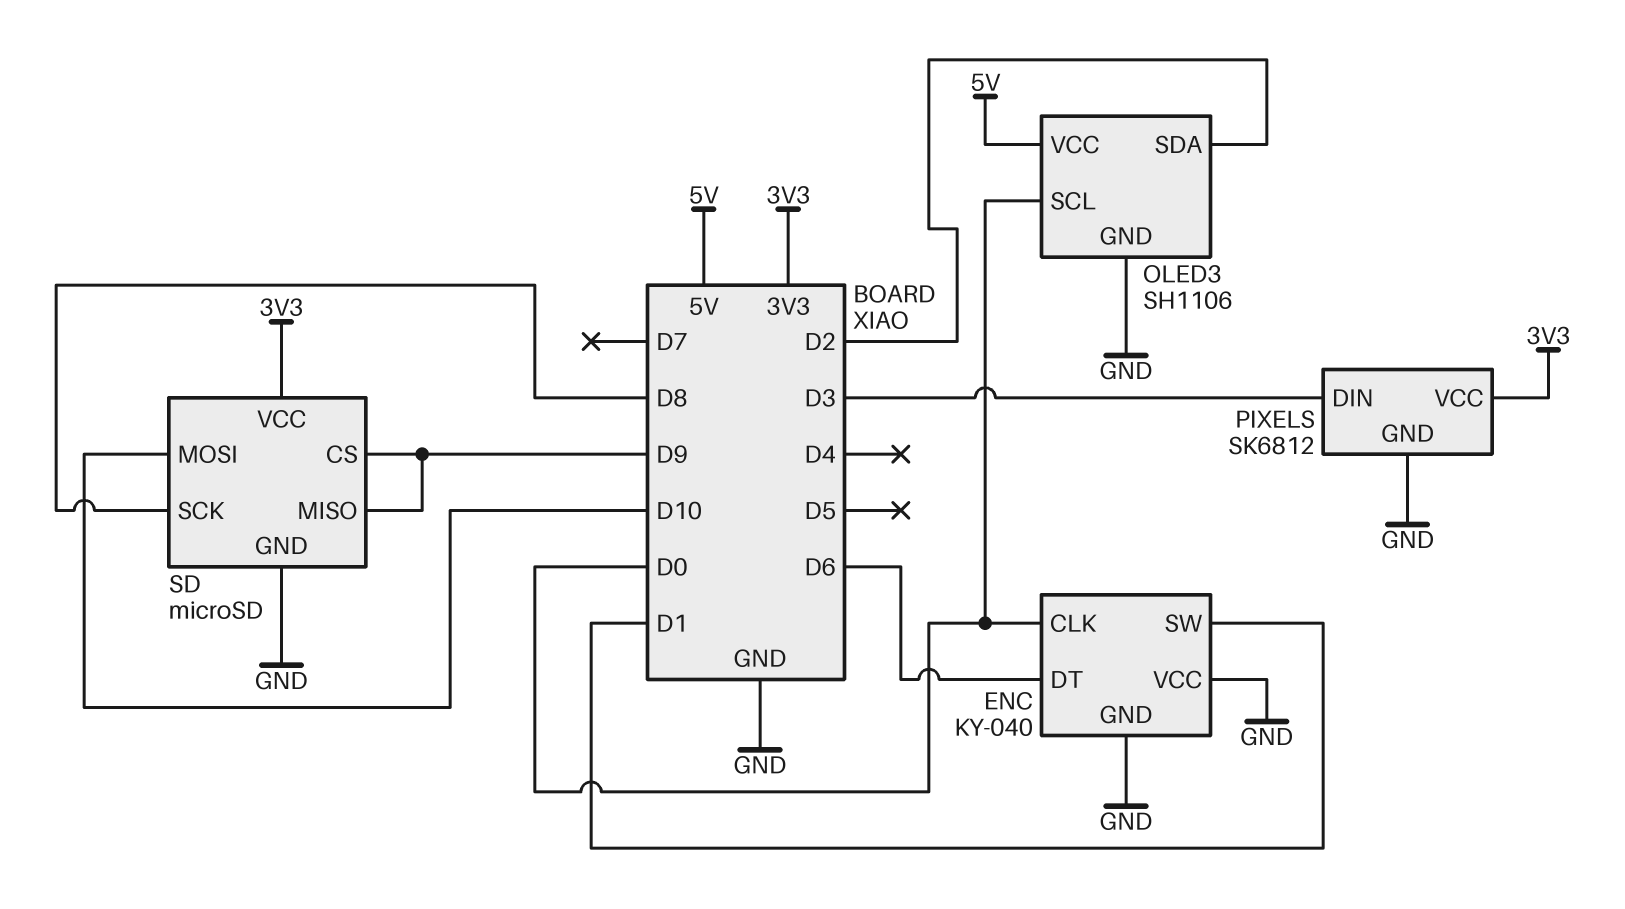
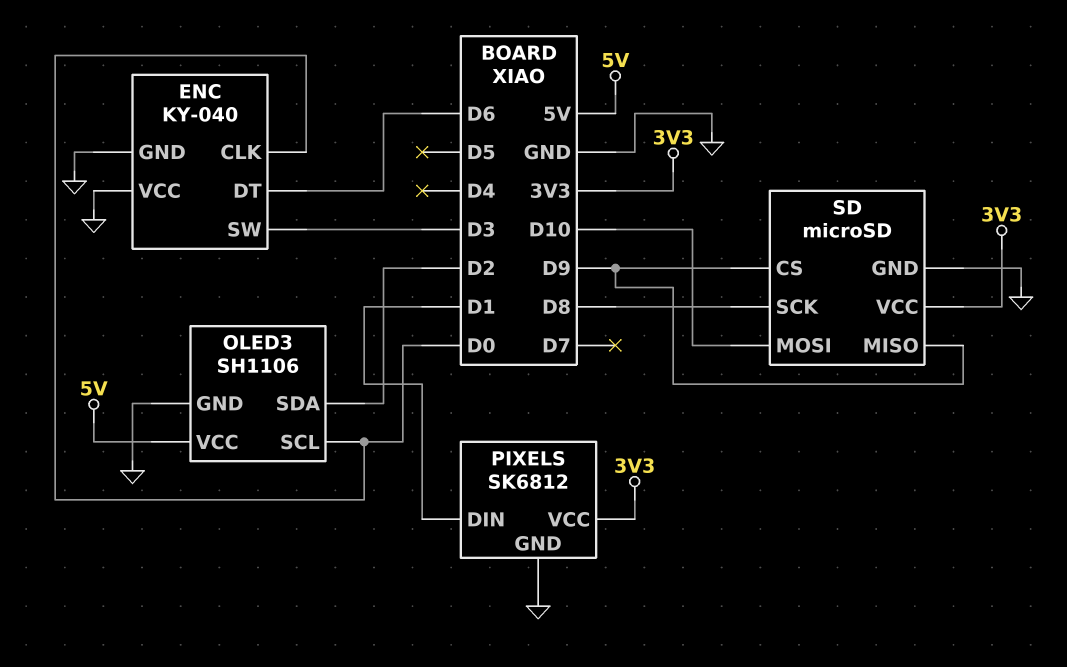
ENC pin SW: D1 -> D3
PIXELS pin DIN: D3 -> D1

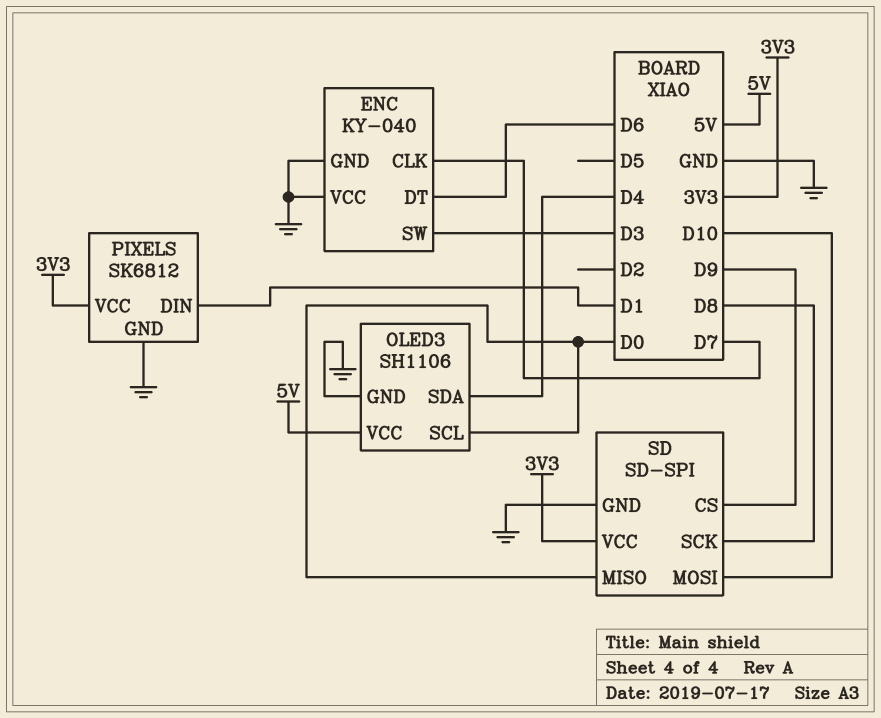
ENC pin CLK: D0 -> D7
OLED3 pin SDA: D2 -> D4
SD: microSD -> SD-SPI
SD pin MISO: D9 -> D0

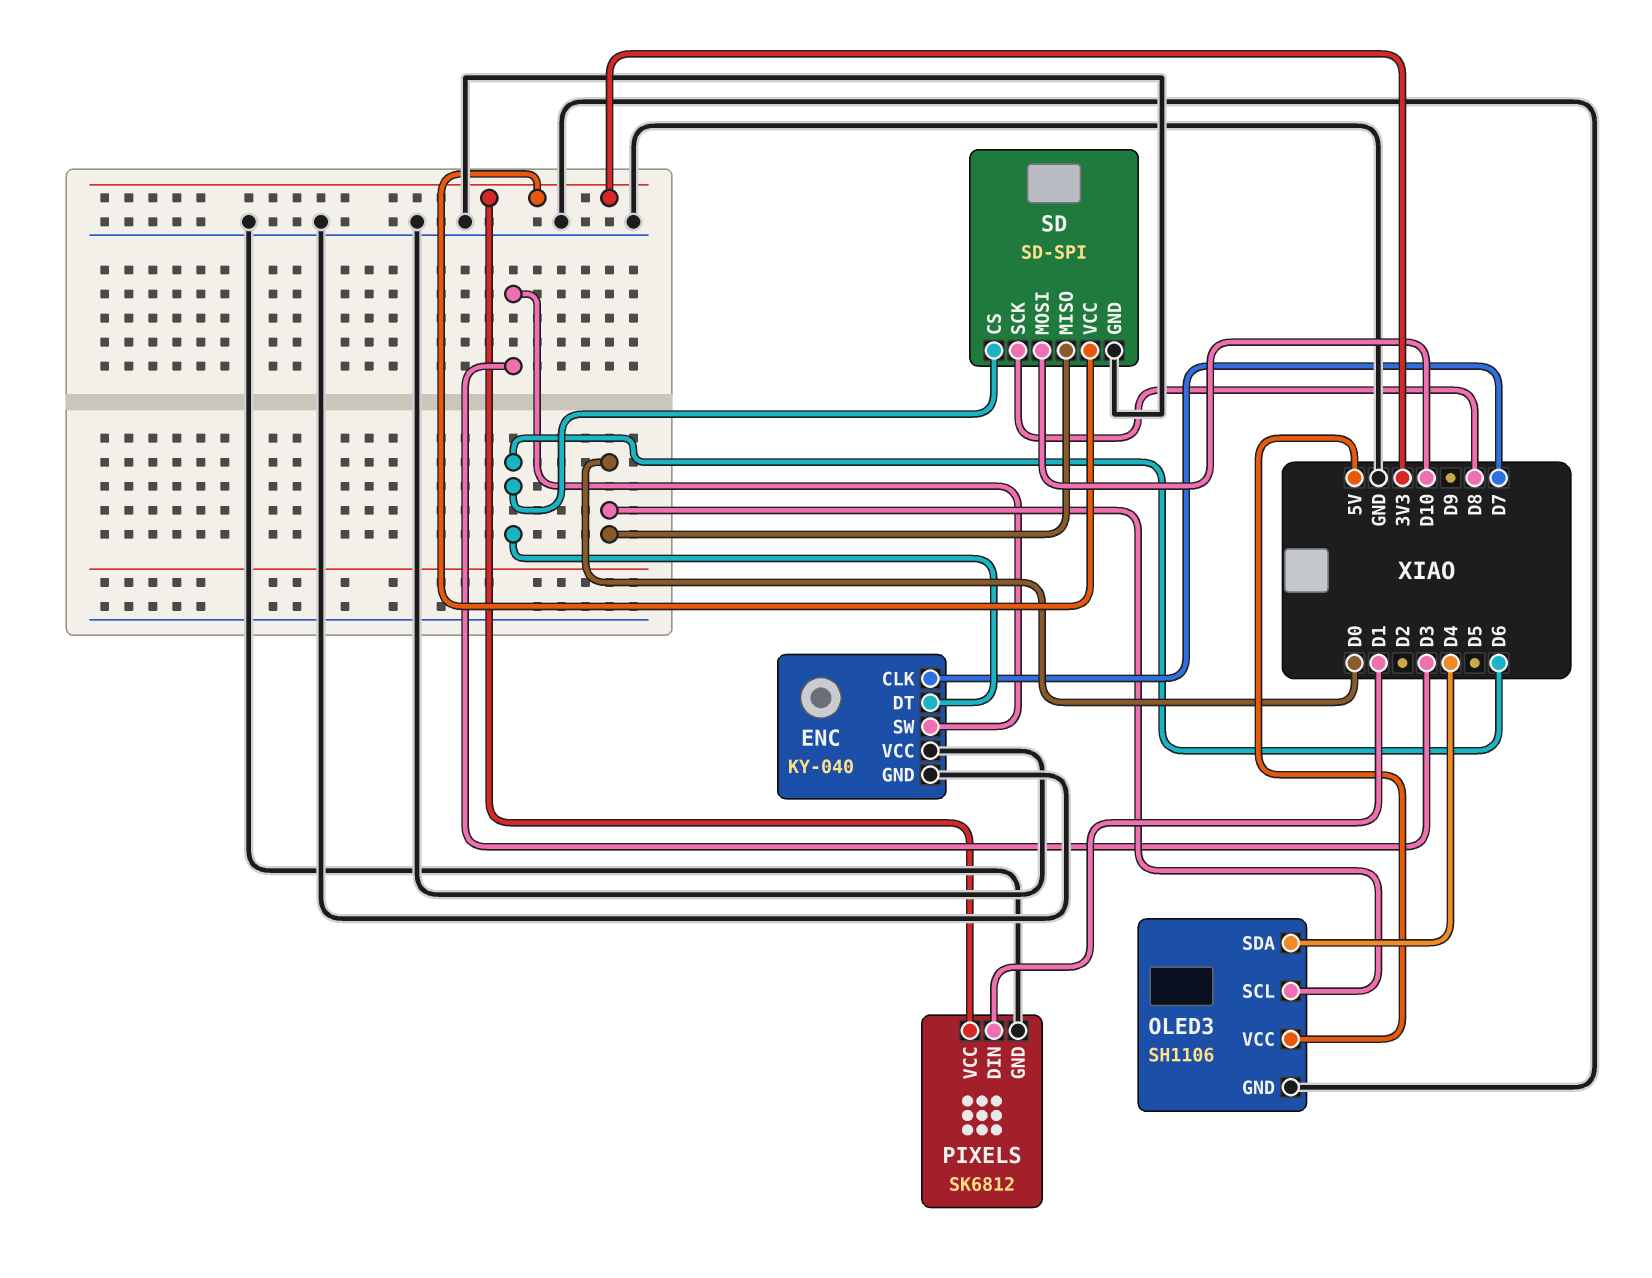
SD pin CS: D9 -> D6

